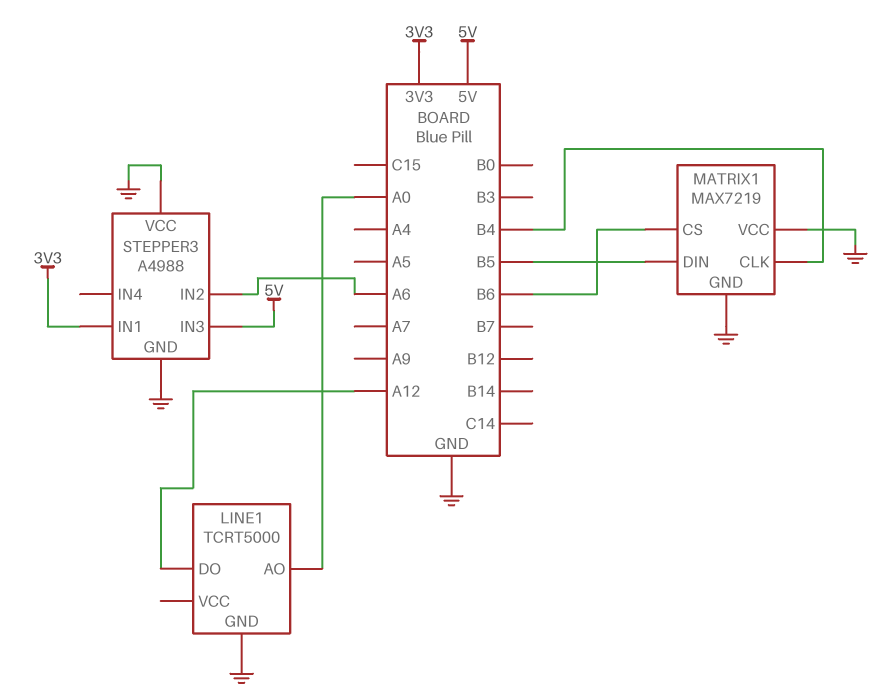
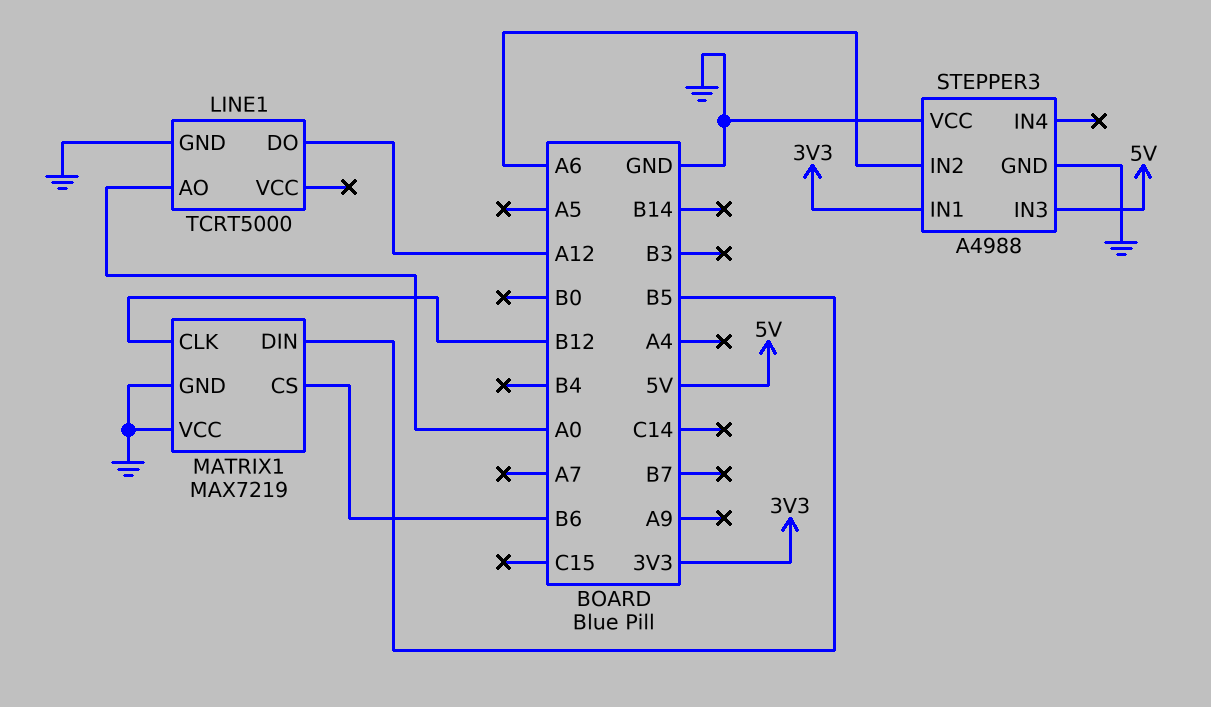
MATRIX1 pin CLK: B4 -> B12

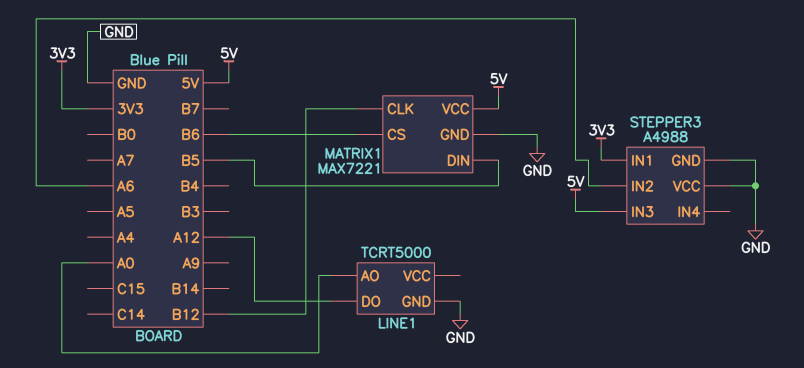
MATRIX1: MAX7219 -> MAX7221
MATRIX1 pin VCC: GND -> 5V

